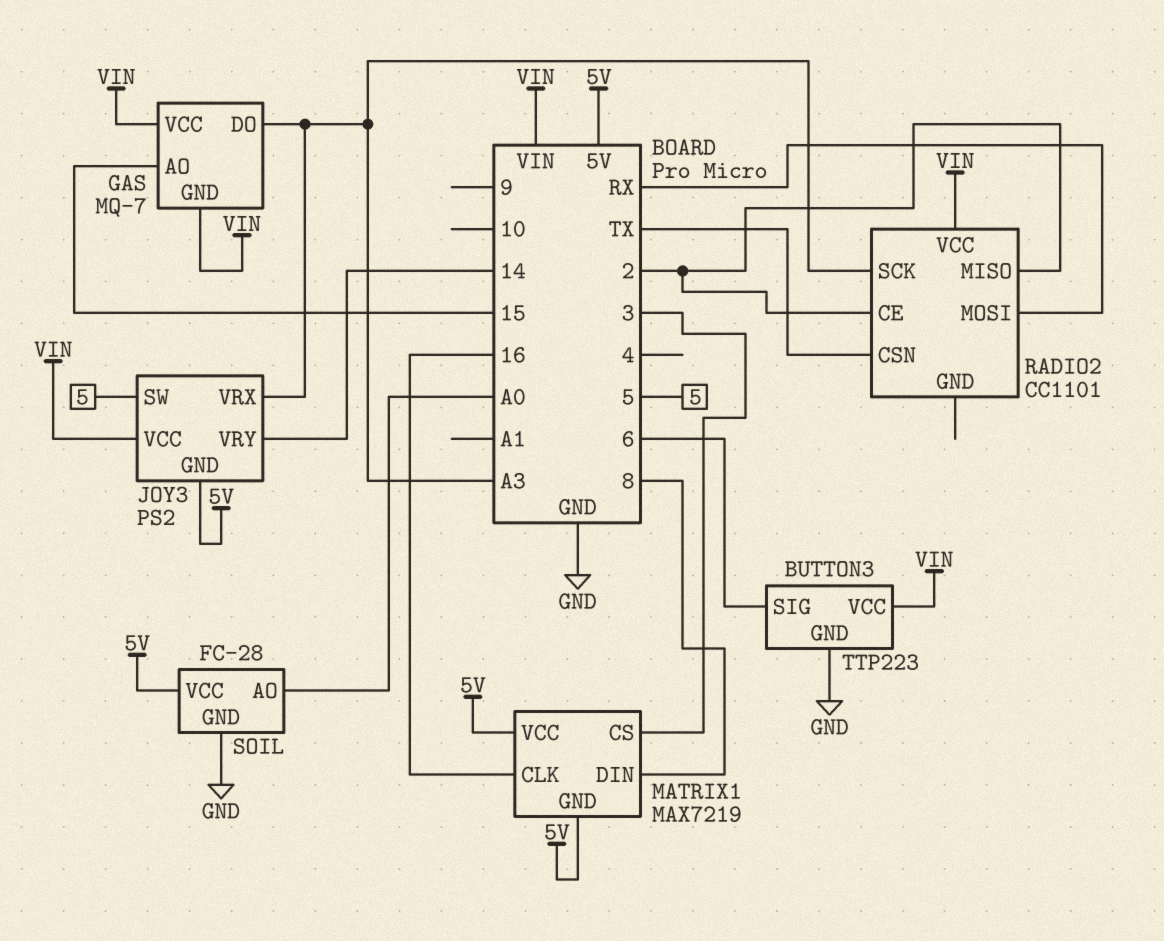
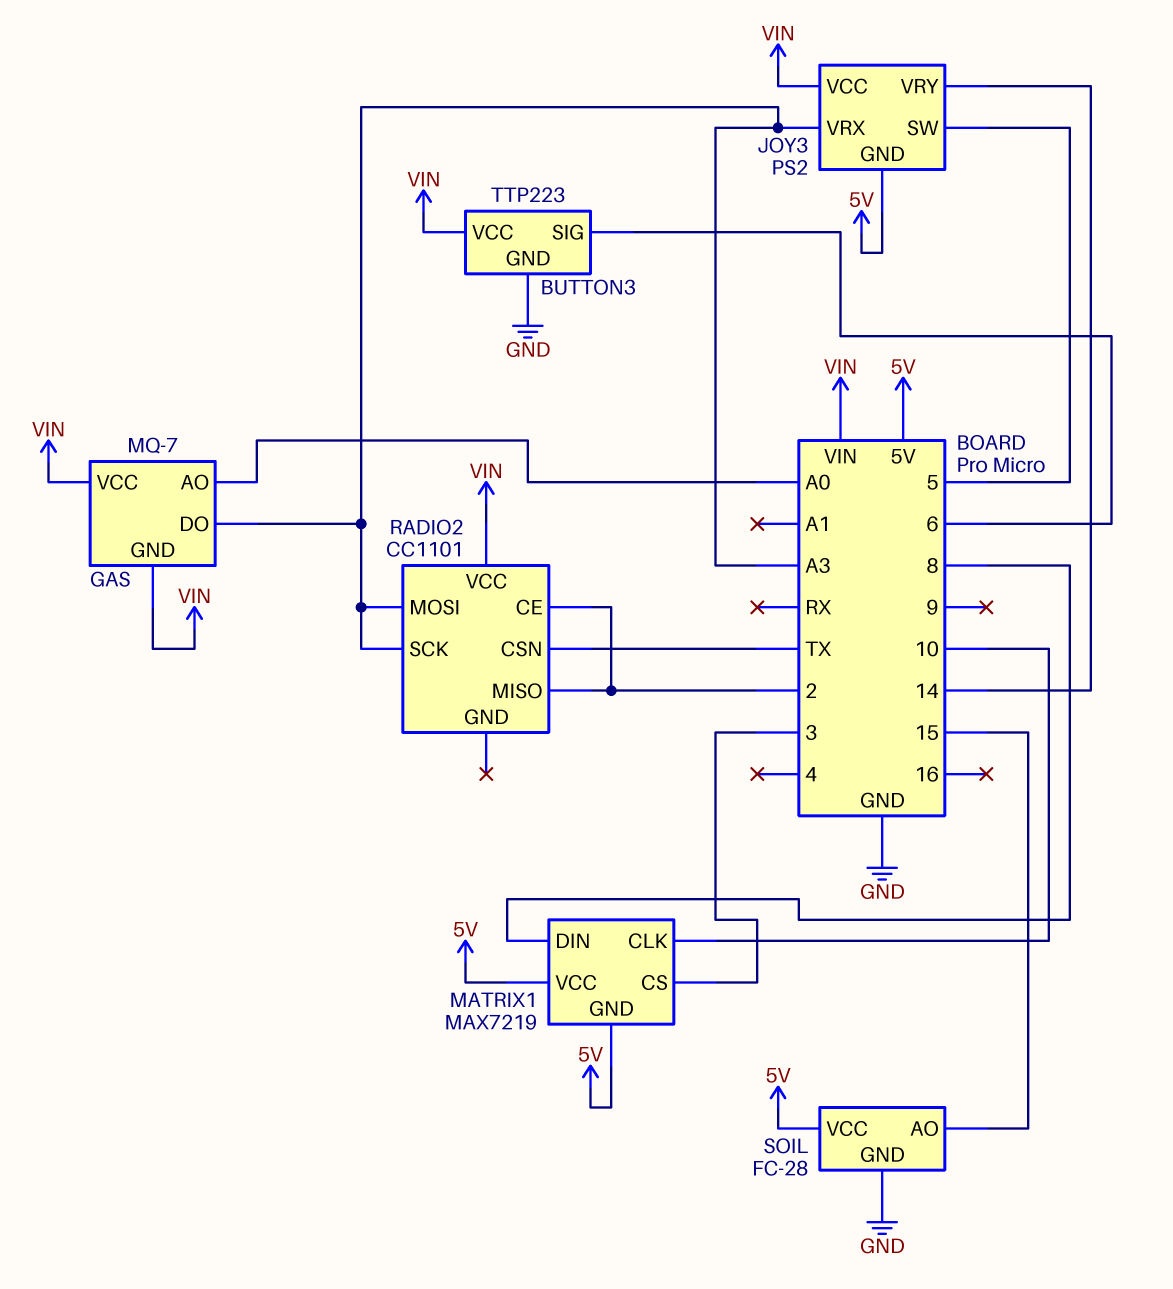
GAS pin AO: 15 -> A0
MATRIX1 pin CLK: 16 -> 10
RADIO2 pin MOSI: RX -> A3
SOIL pin AO: A0 -> 15

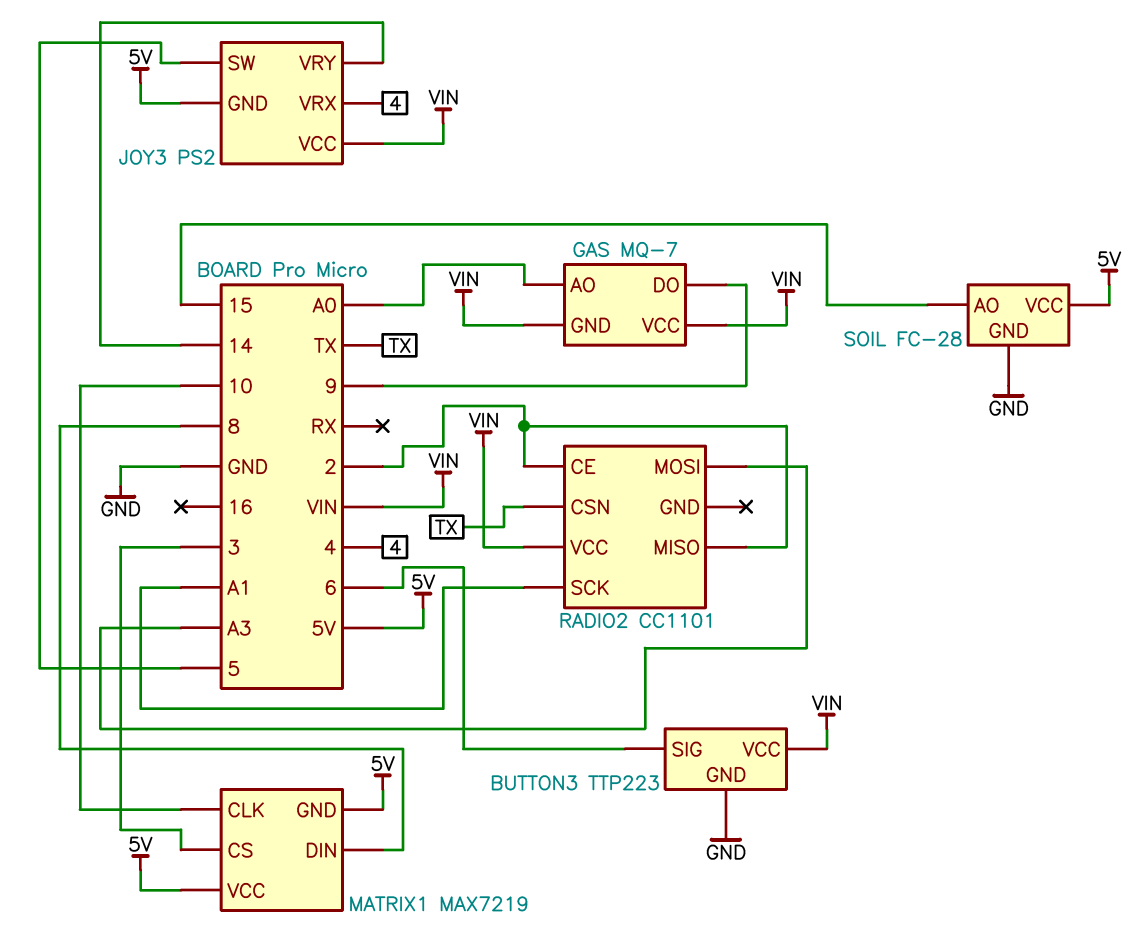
GAS pin DO: A3 -> 9
JOY3 pin VRX: A3 -> 4
RADIO2 pin SCK: A3 -> A1

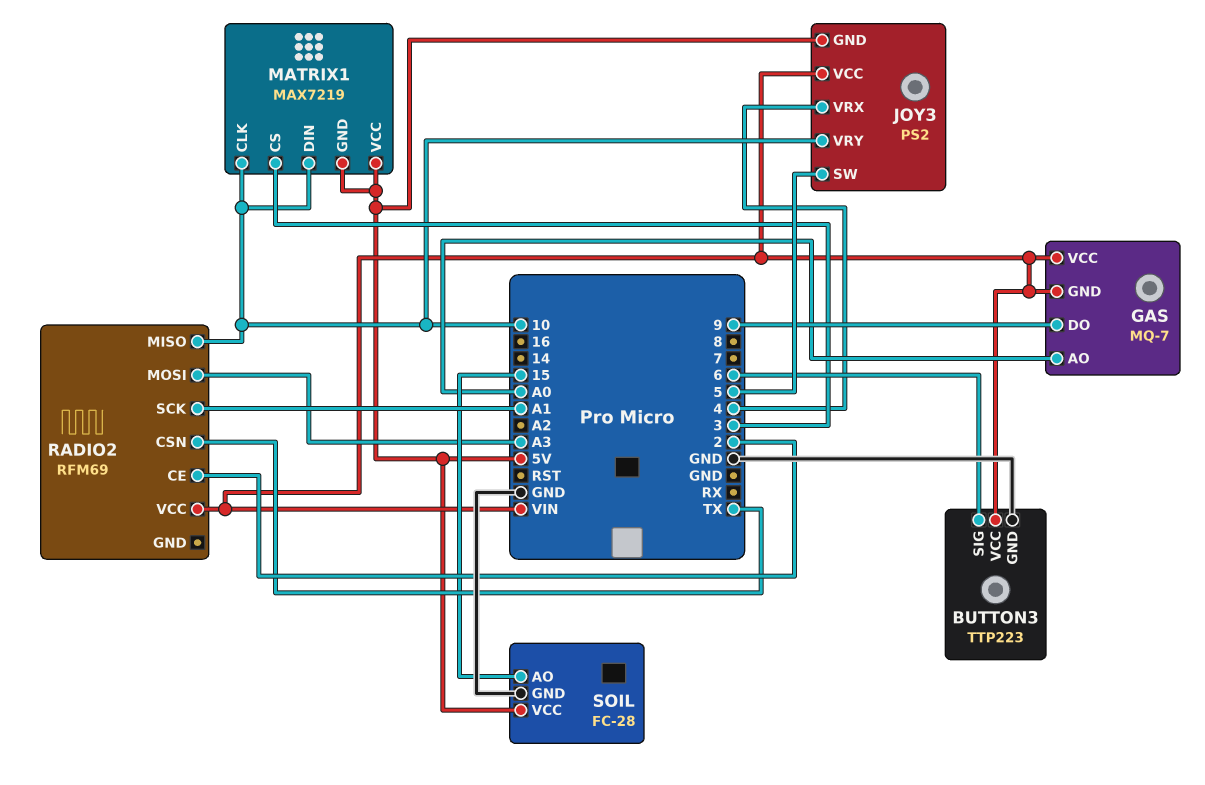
JOY3 pin VRY: 14 -> 10
MATRIX1 pin DIN: 8 -> 10
RADIO2: CC1101 -> RFM69
RADIO2 pin MISO: 2 -> 10

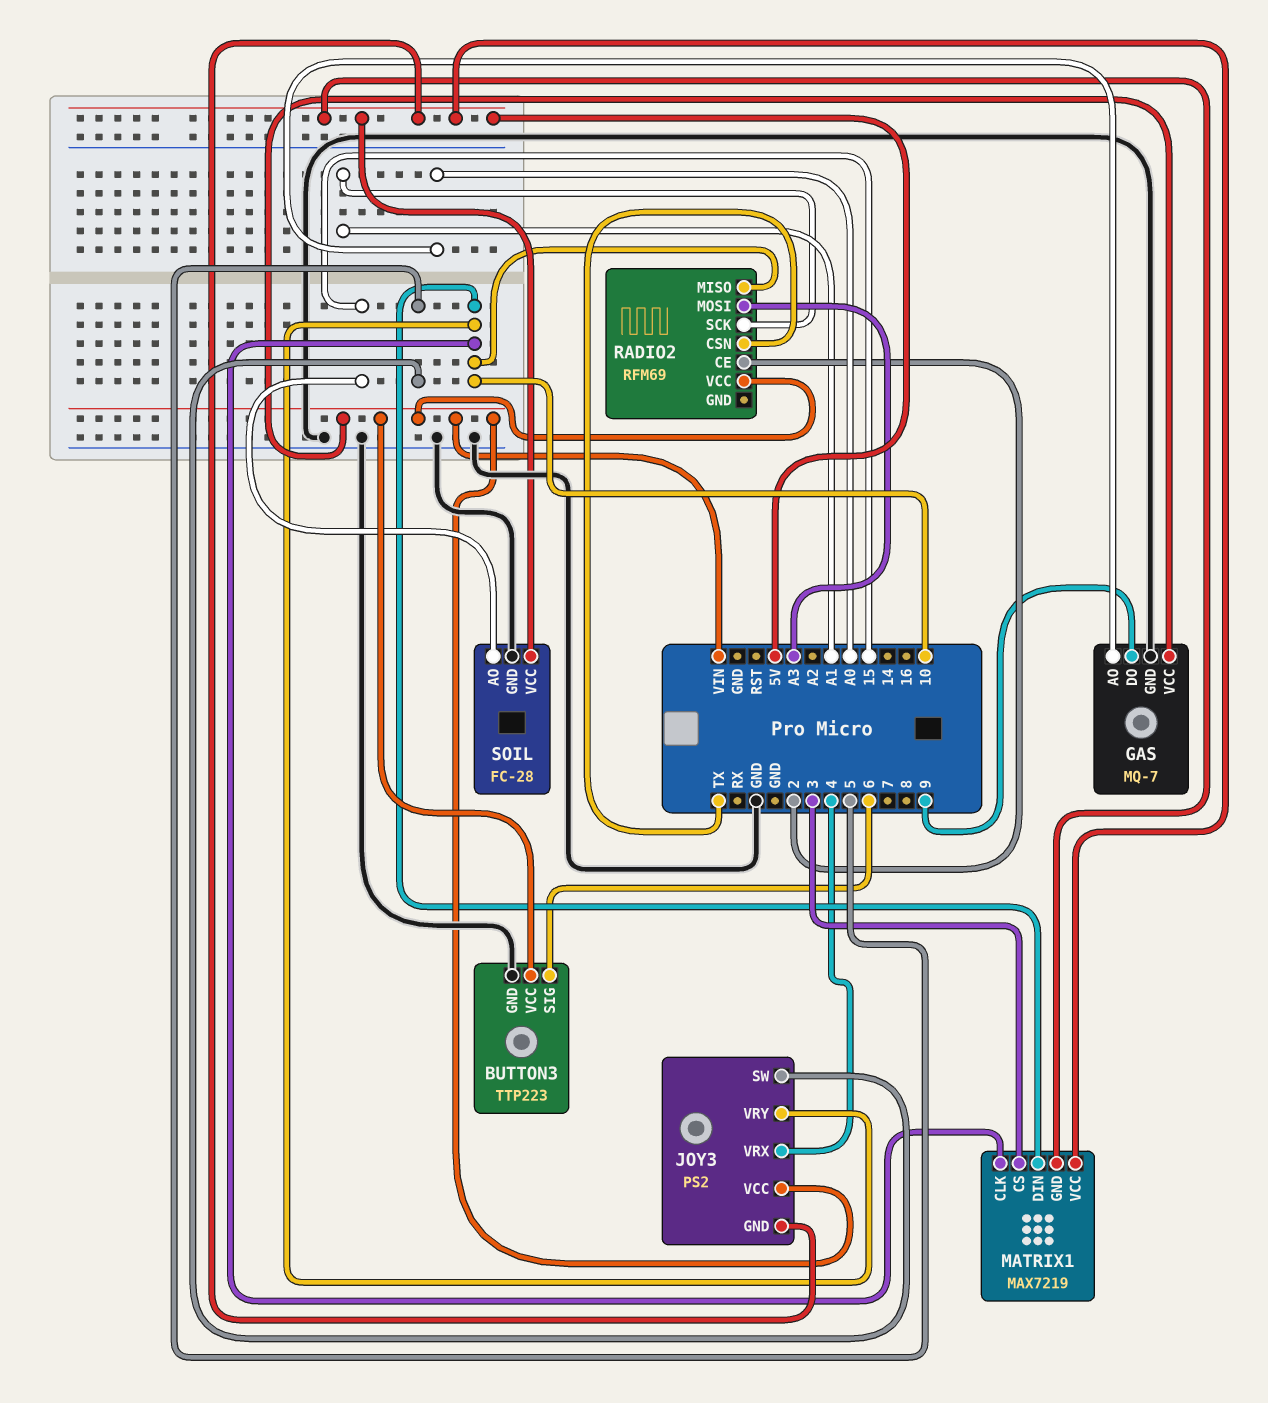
GAS pin GND: VIN -> GND

